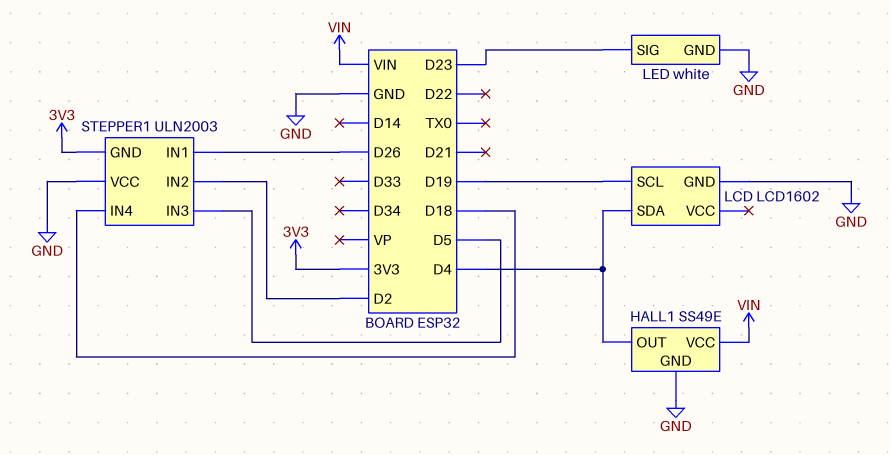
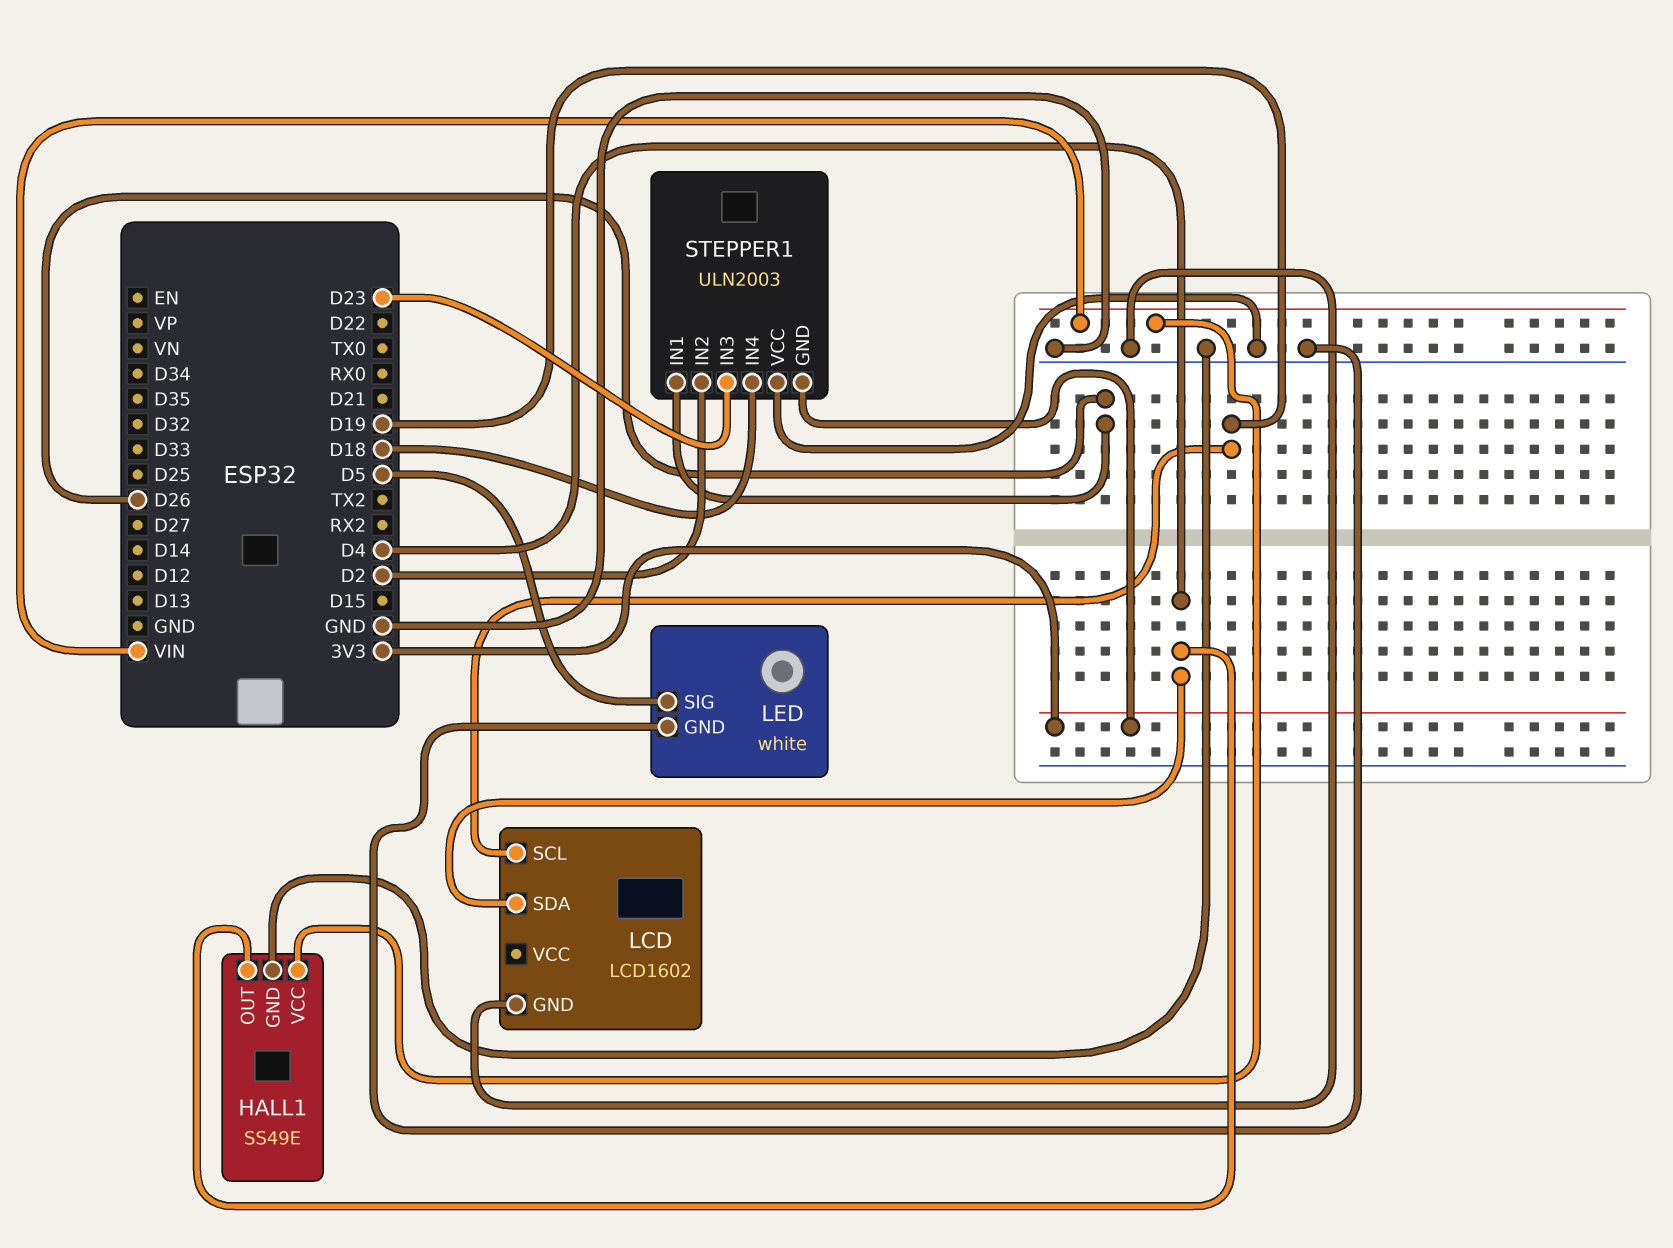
LED pin SIG: D23 -> D5
STEPPER1 pin IN3: D5 -> D23

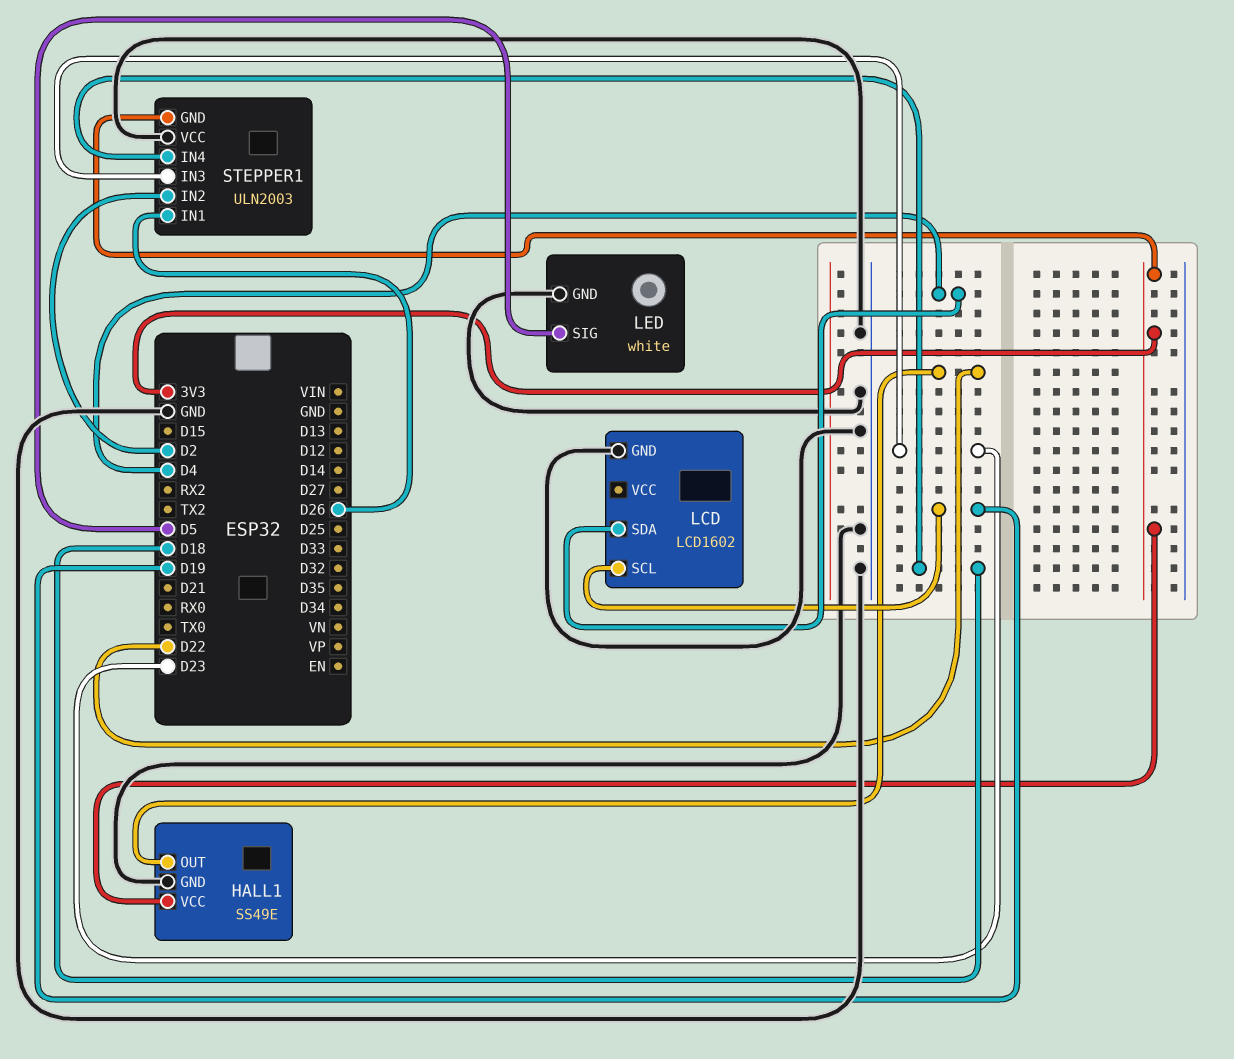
HALL1 pin OUT: D4 -> D22
HALL1 pin VCC: VIN -> 3V3

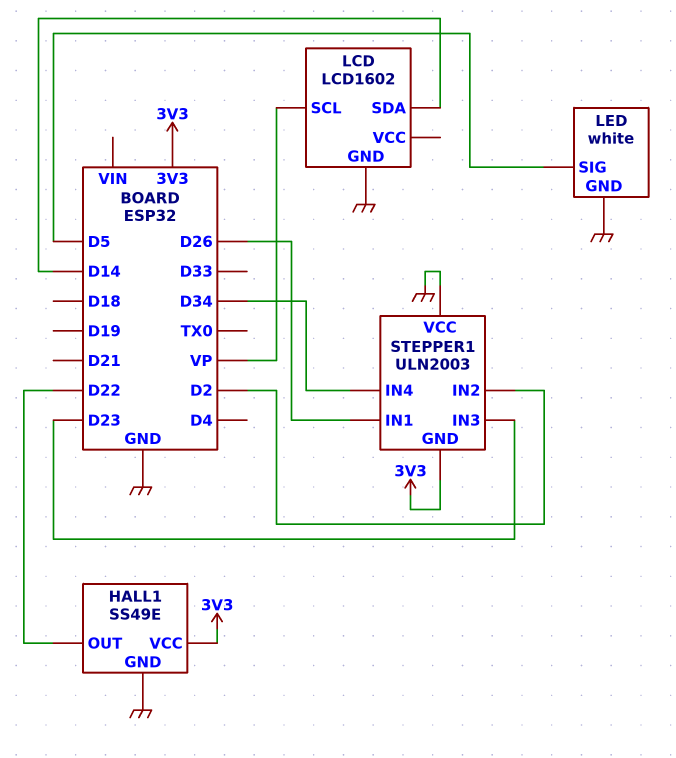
LCD pin SCL: D19 -> VP
LCD pin SDA: D4 -> D14
STEPPER1 pin IN4: D18 -> D34

